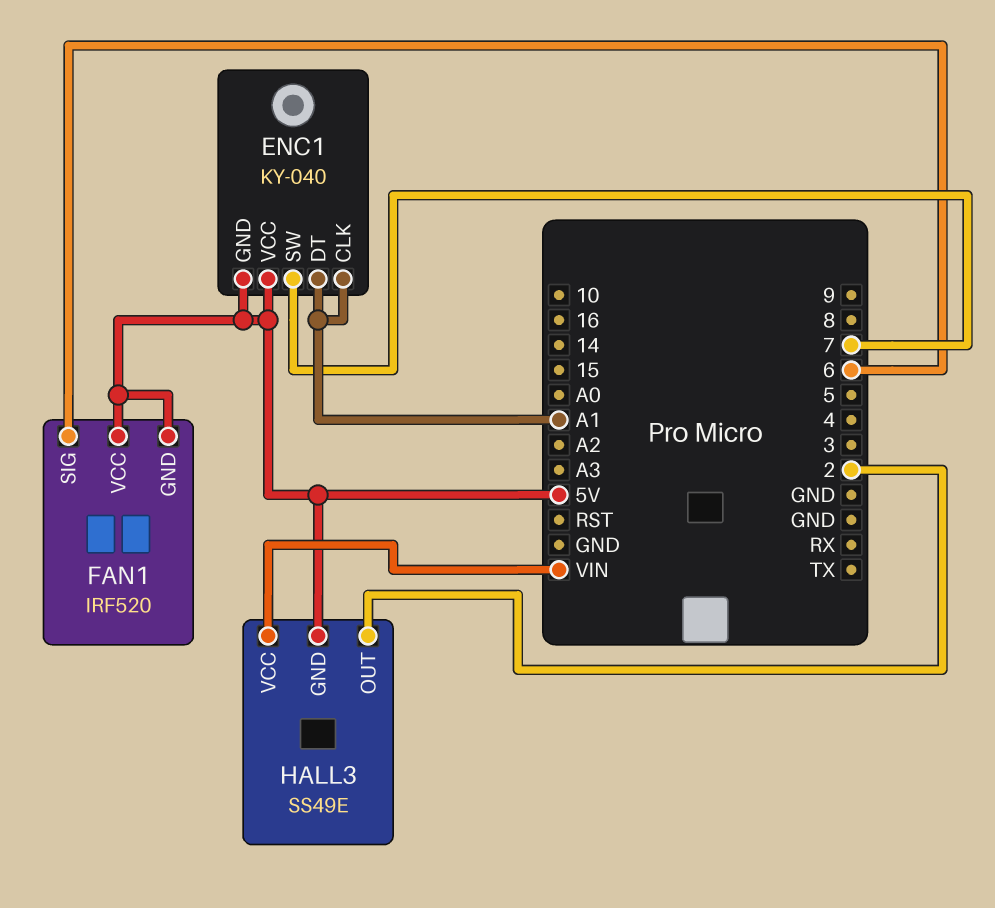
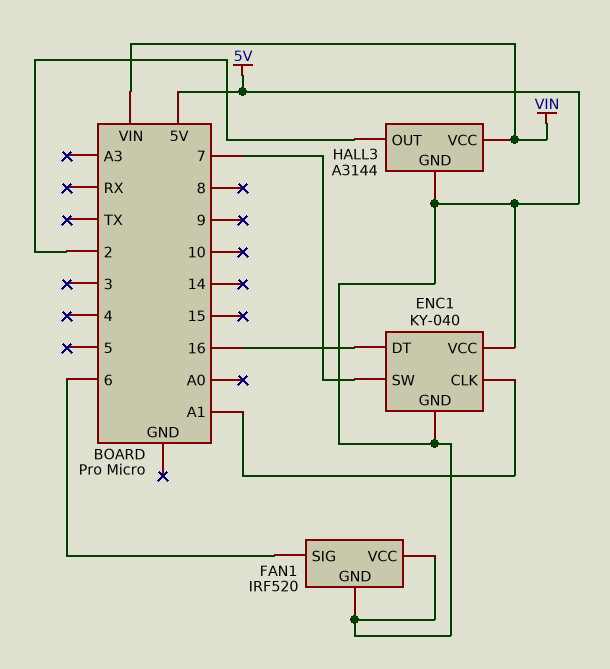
ENC1 pin DT: A1 -> 16
HALL3: SS49E -> A3144

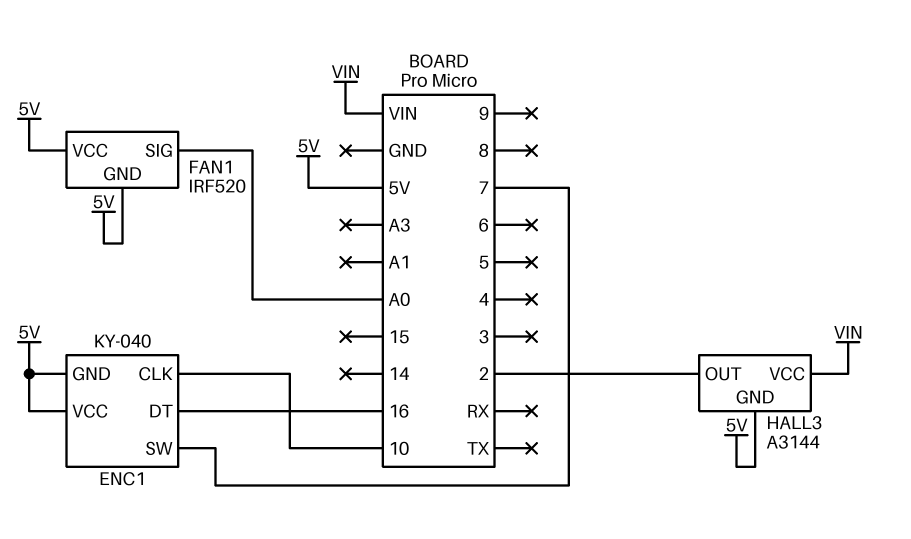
ENC1 pin CLK: A1 -> 10
FAN1 pin SIG: 6 -> A0

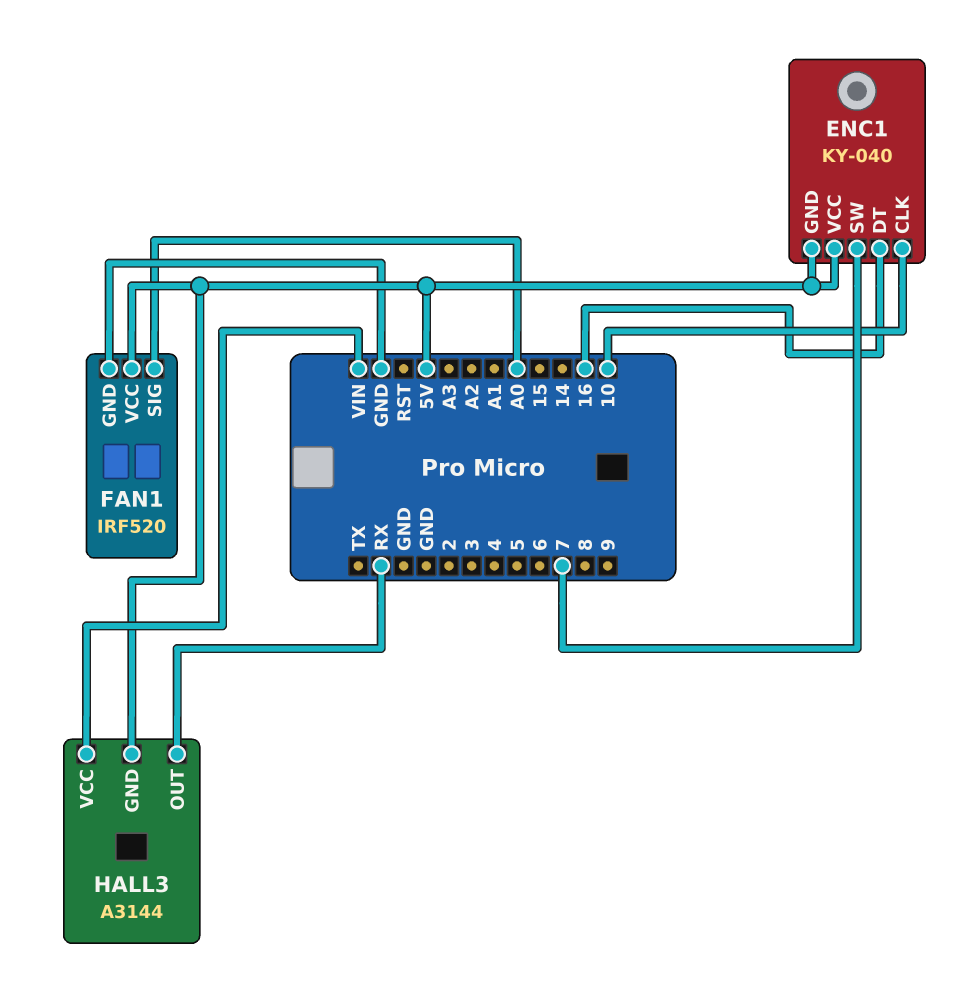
FAN1 pin GND: 5V -> GND
HALL3 pin OUT: 2 -> RX

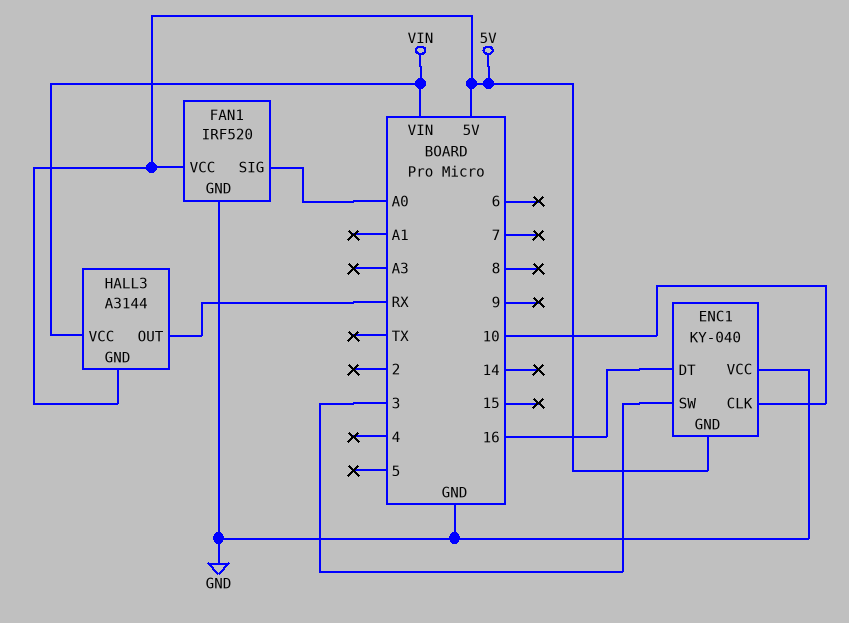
ENC1 pin SW: 7 -> 3
ENC1 pin VCC: 5V -> GND

